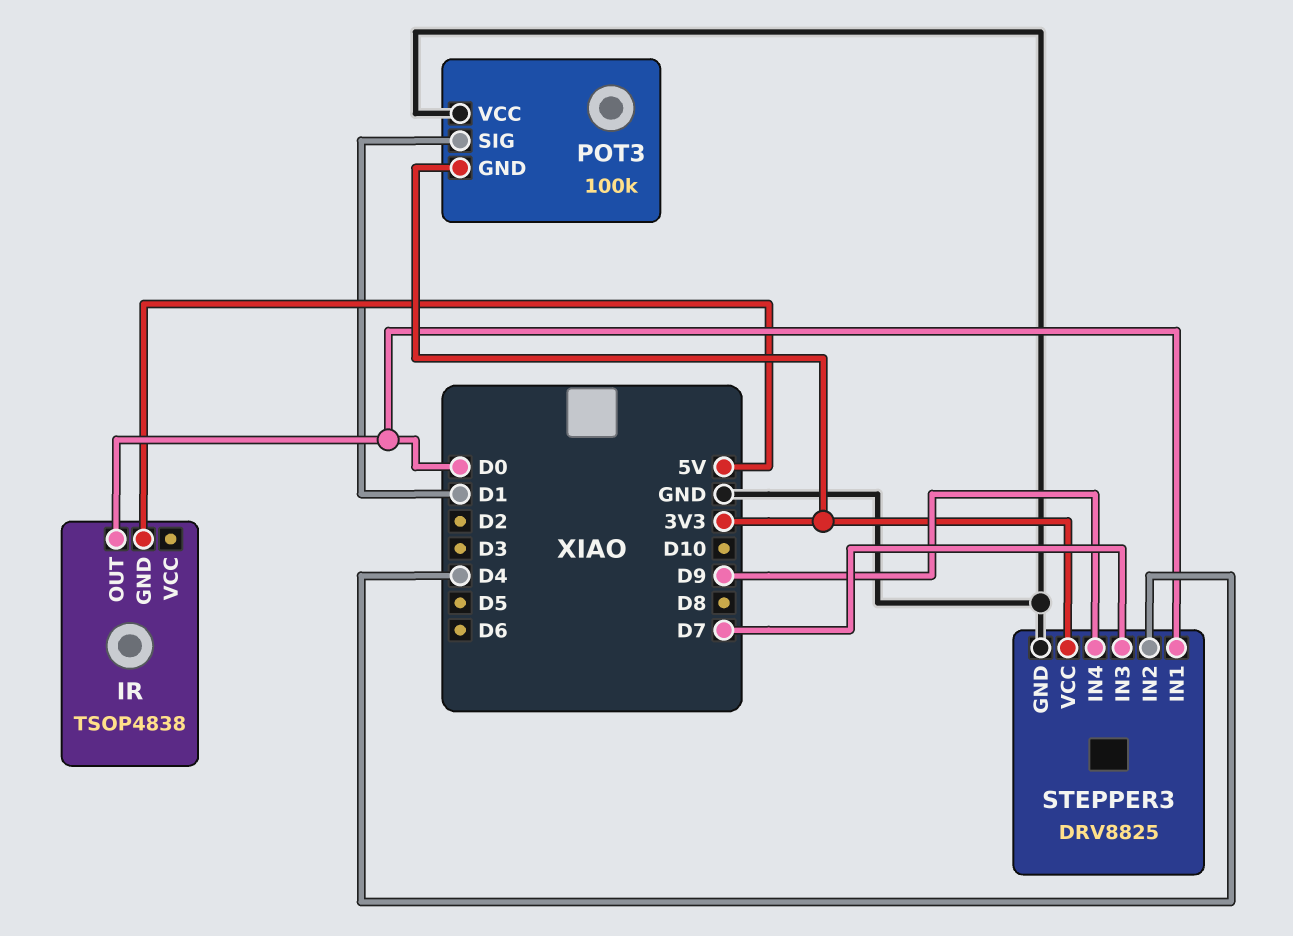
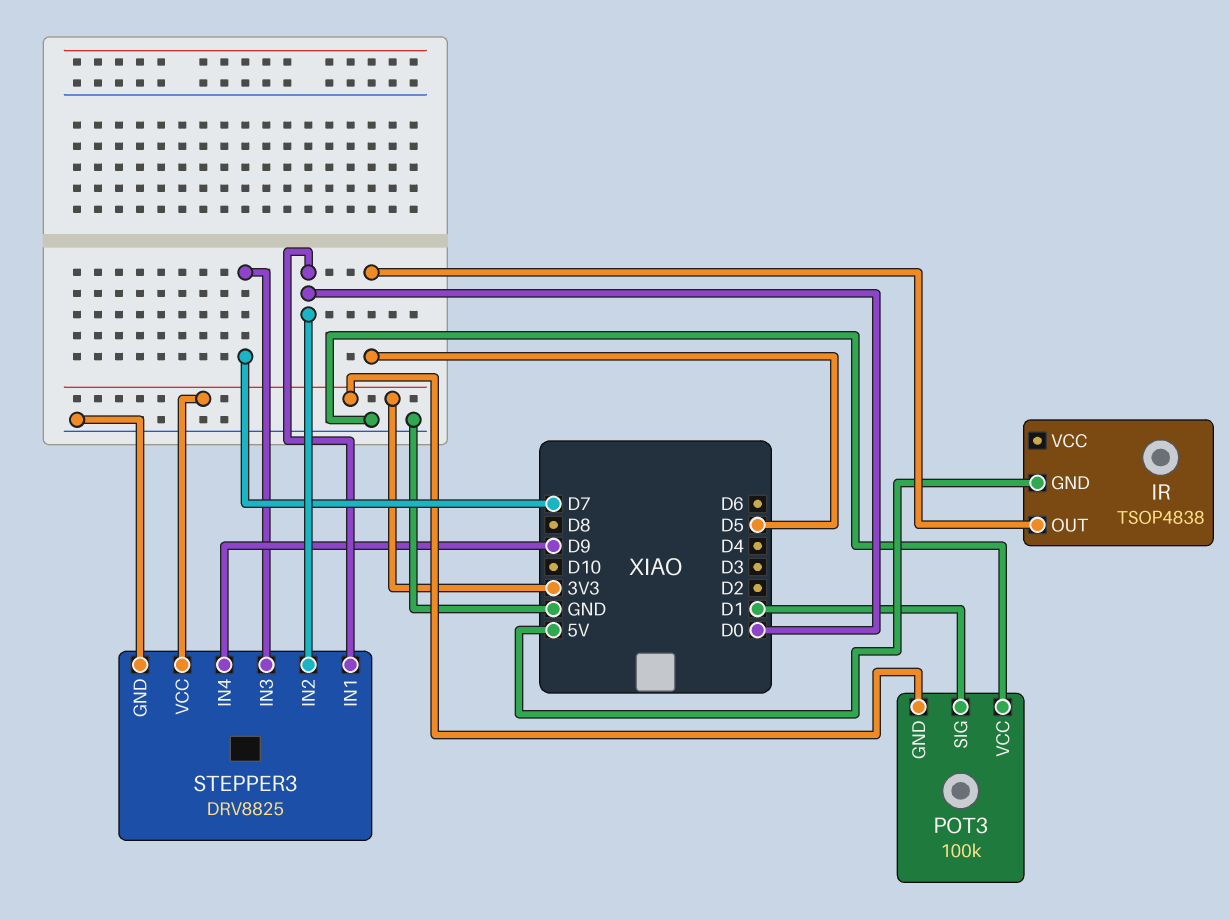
IR pin OUT: D0 -> D5
STEPPER3 pin IN2: D4 -> D0

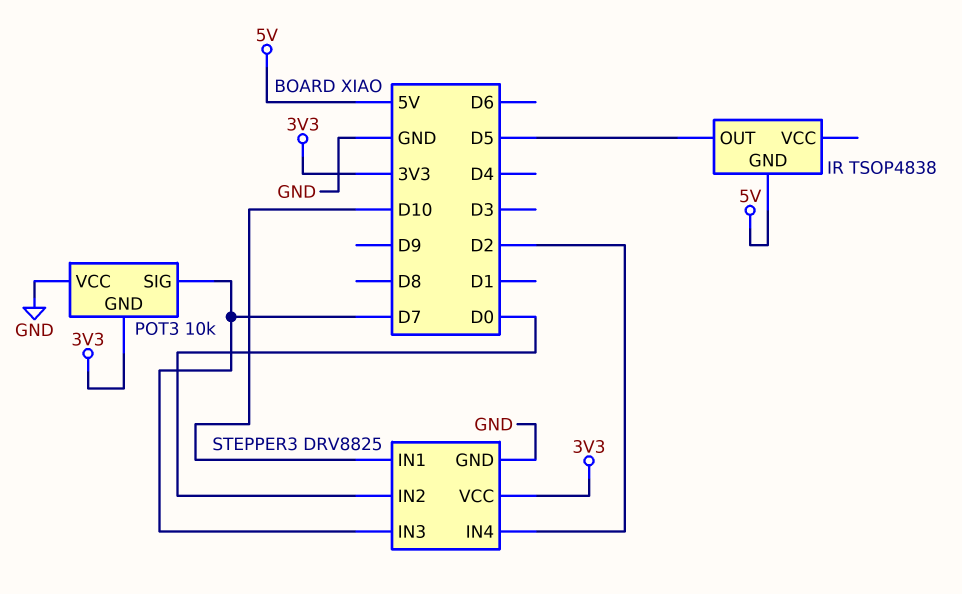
POT3: 100k -> 10k
POT3 pin SIG: D1 -> D7
STEPPER3 pin IN1: D0 -> D10
STEPPER3 pin IN4: D9 -> D2

